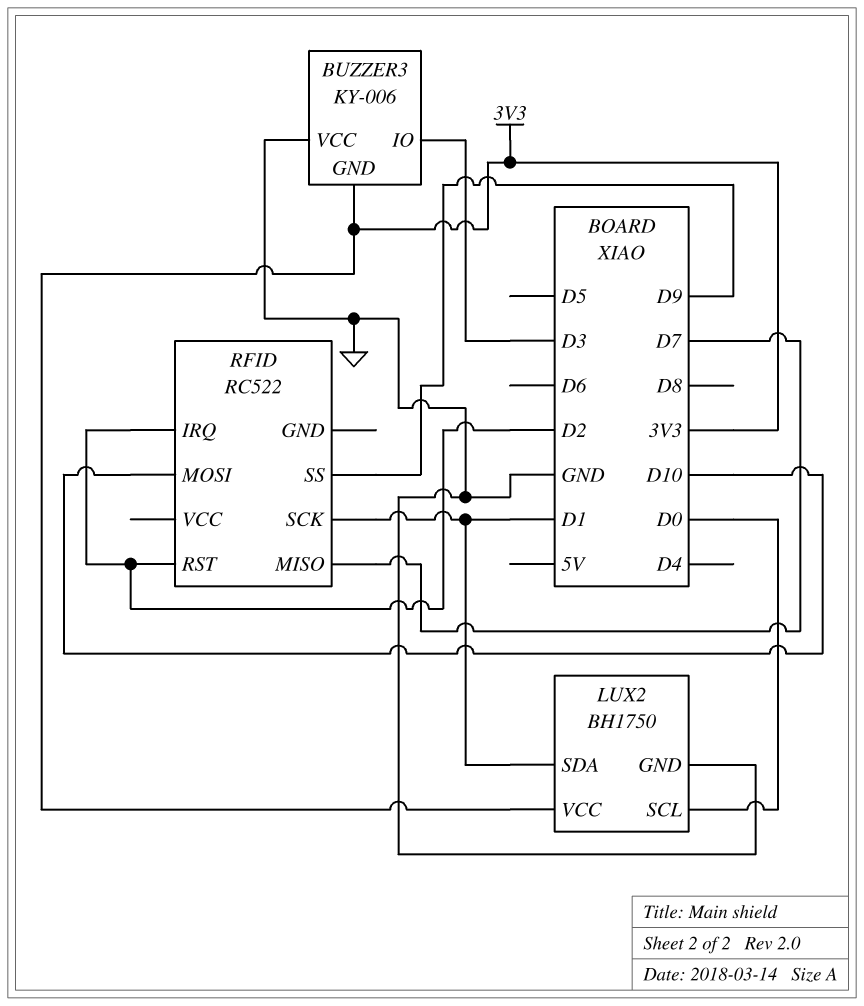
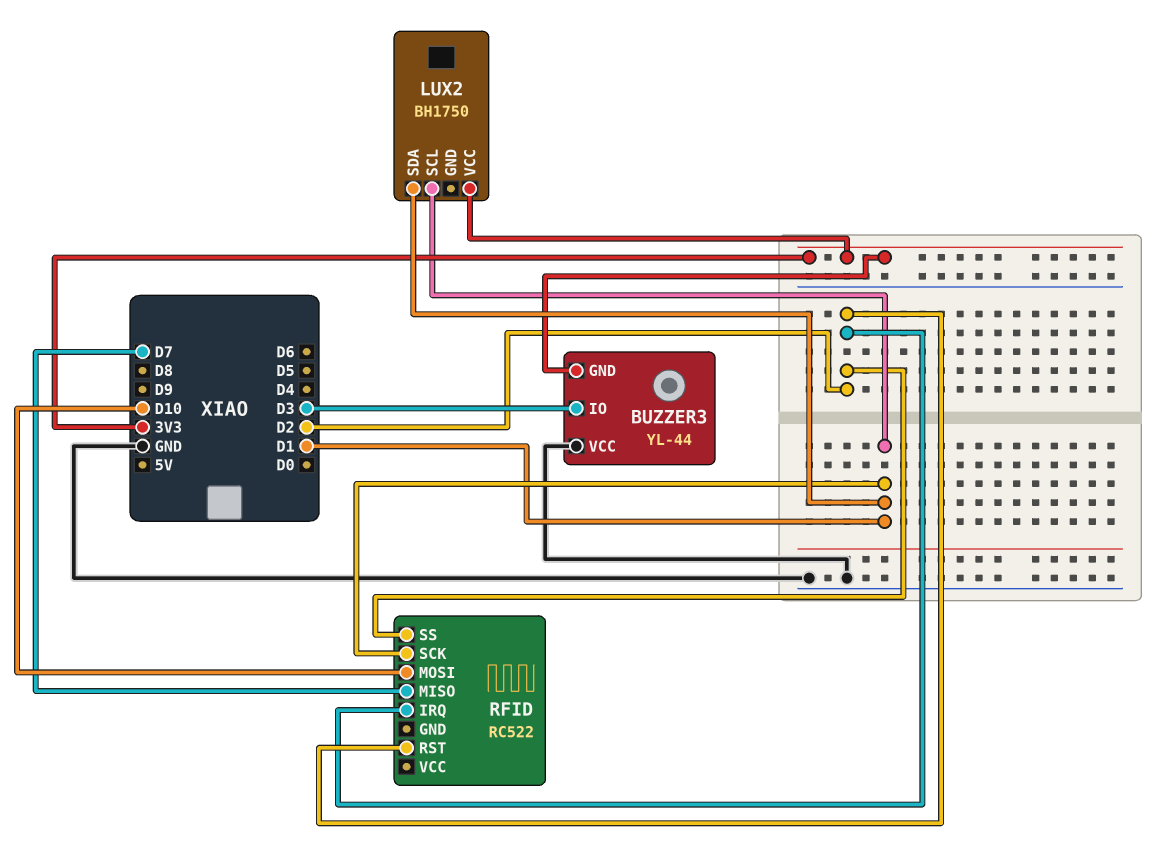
BUZZER3: KY-006 -> YL-44
LUX2 pin GND: GND -> none
LUX2 pin SCL: D0 -> D1
RFID pin SS: D9 -> D2

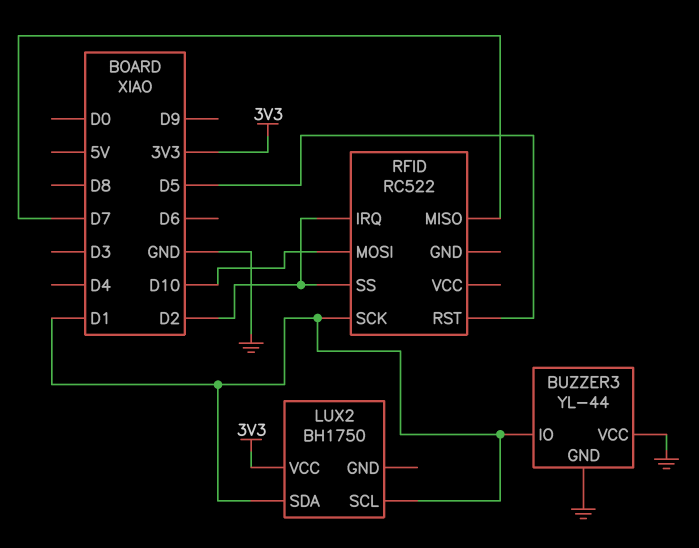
BUZZER3 pin GND: 3V3 -> GND
BUZZER3 pin IO: D3 -> D1
RFID pin RST: D2 -> D5

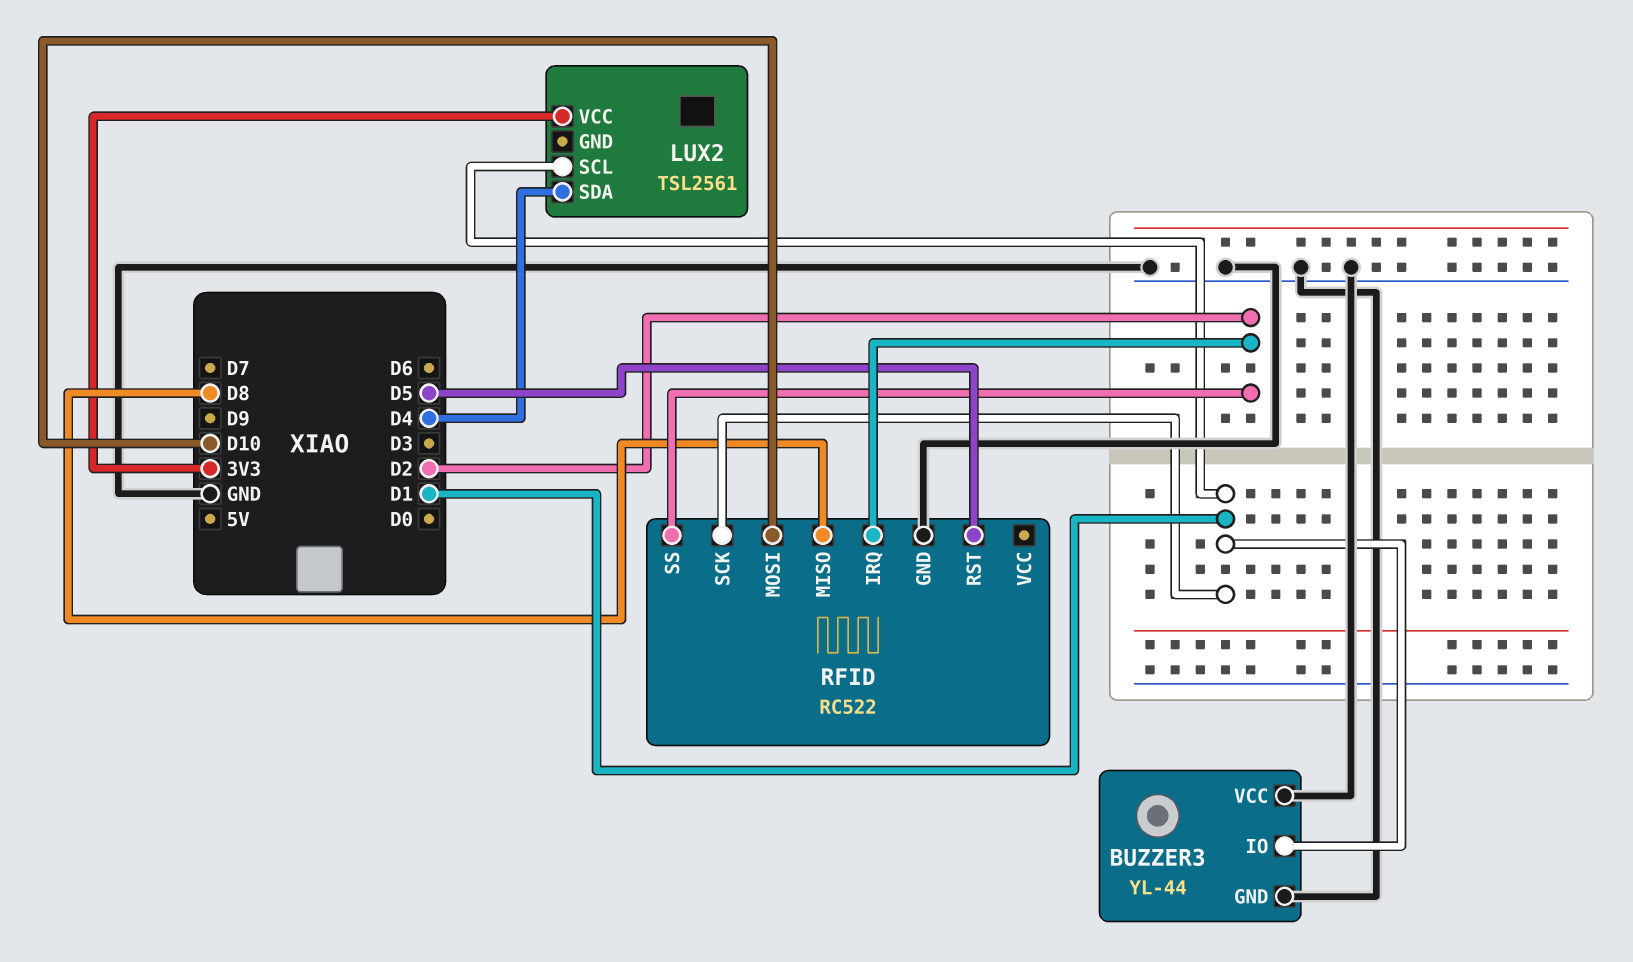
LUX2: BH1750 -> TSL2561
LUX2 pin SDA: D1 -> D4
RFID pin GND: none -> GND
RFID pin MISO: D7 -> D8

